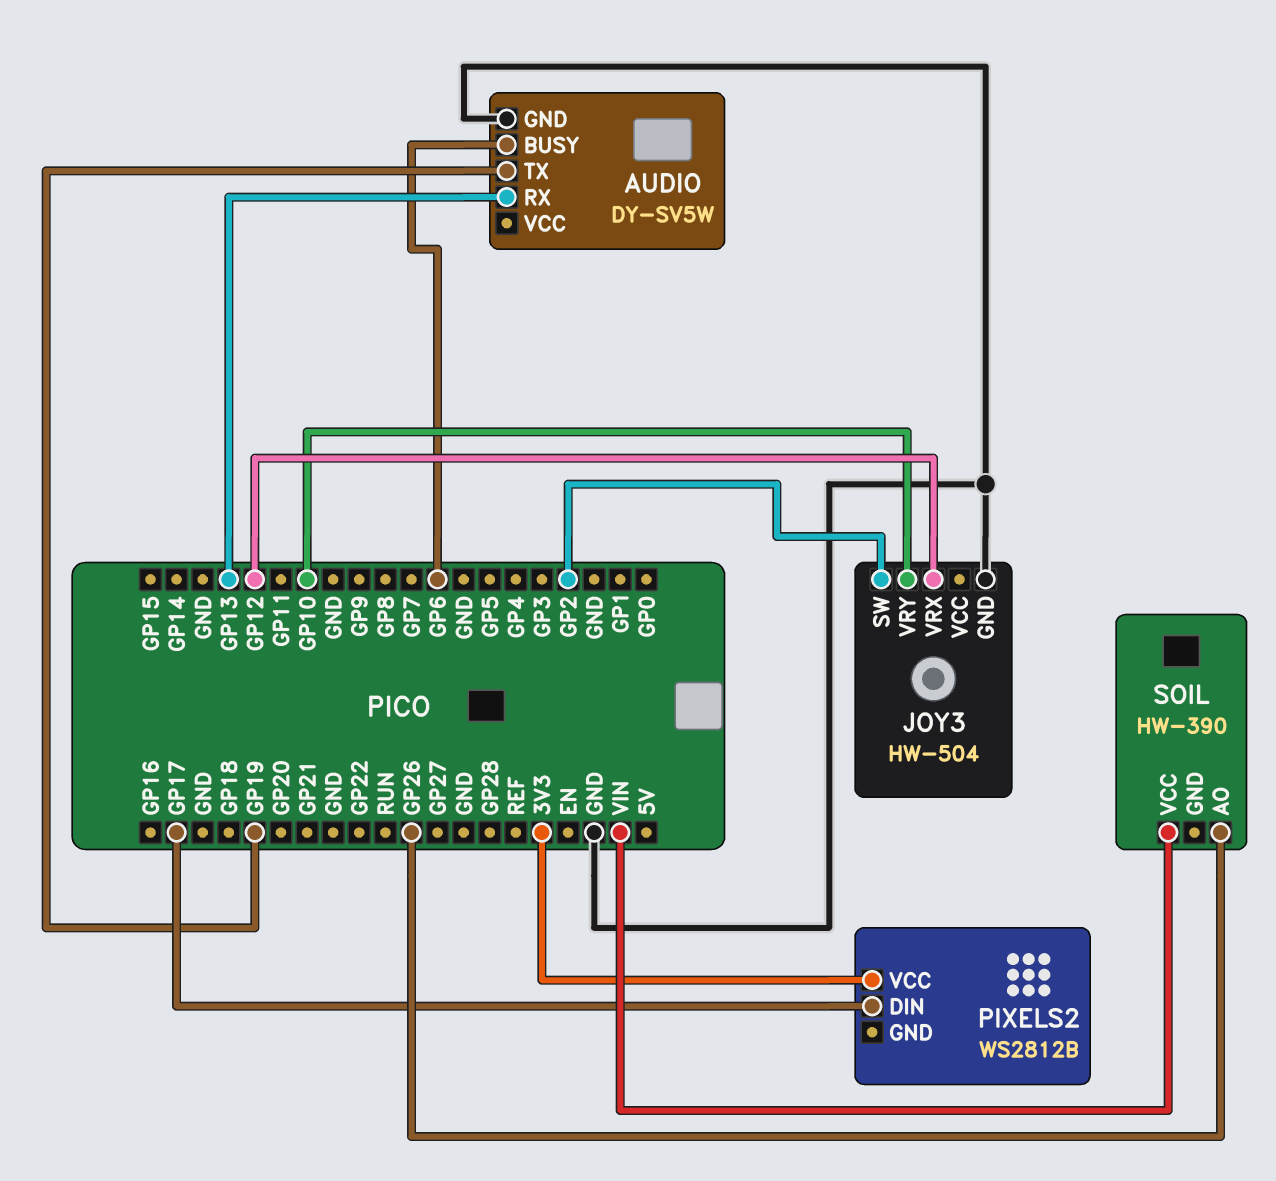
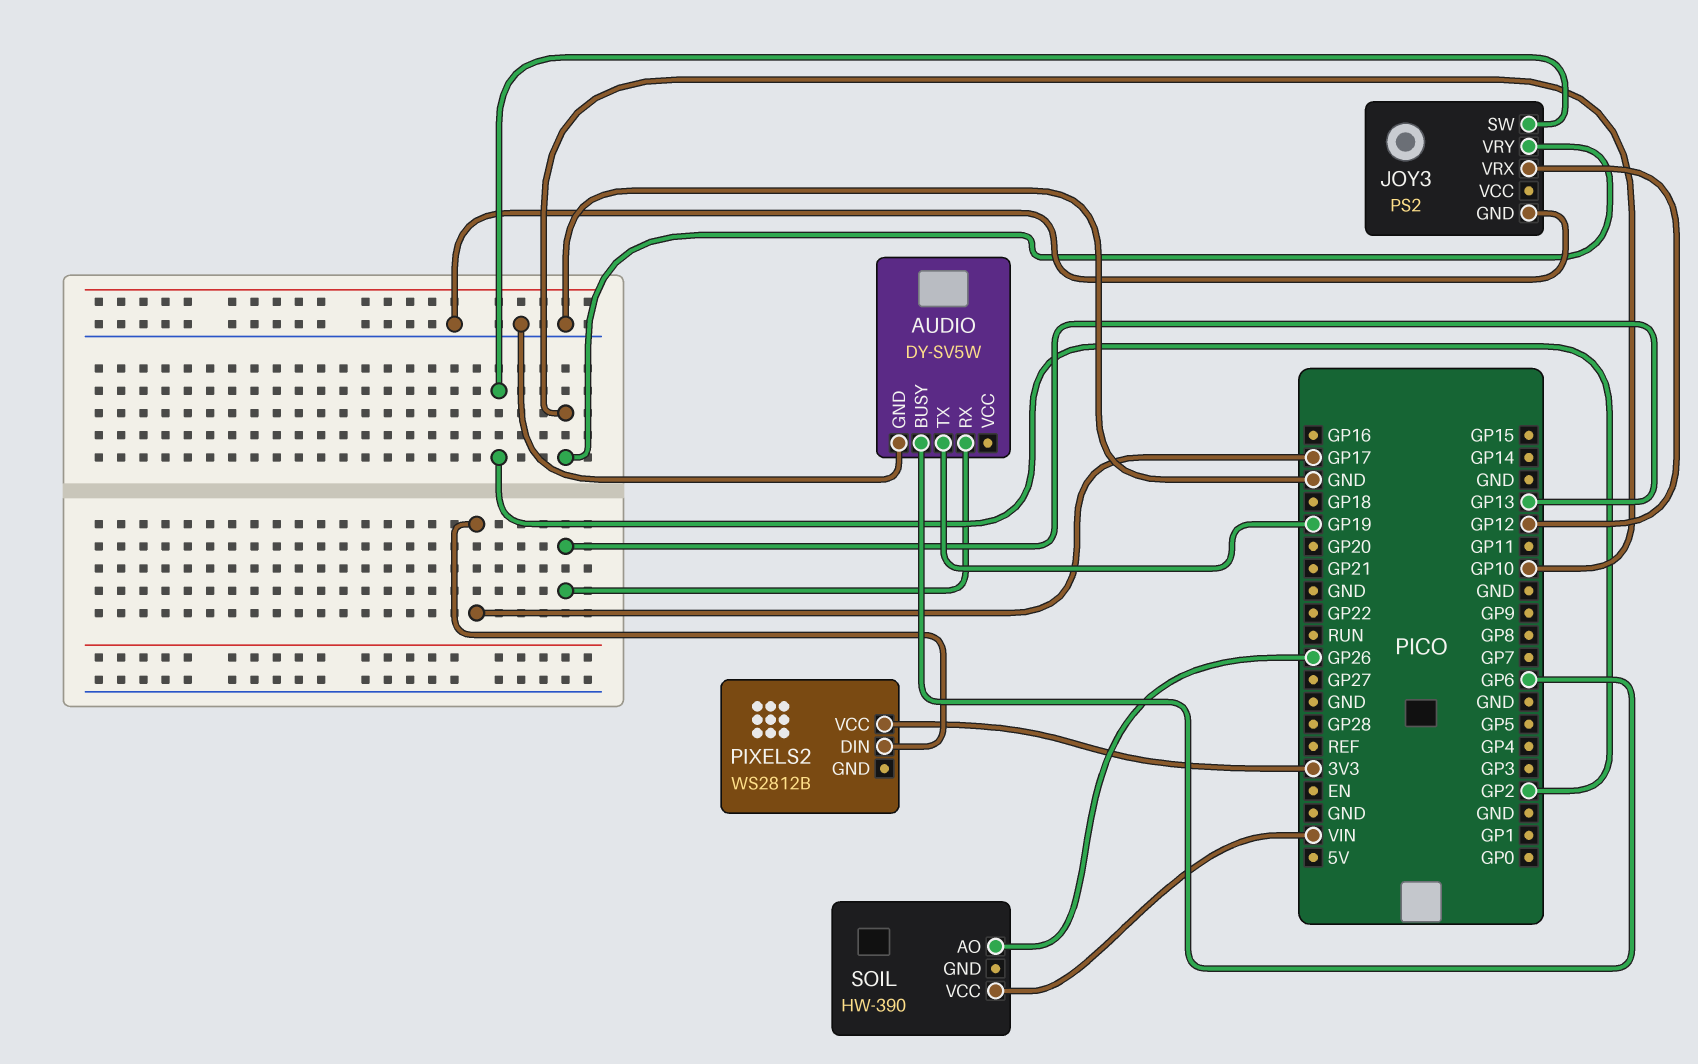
JOY3: HW-504 -> PS2

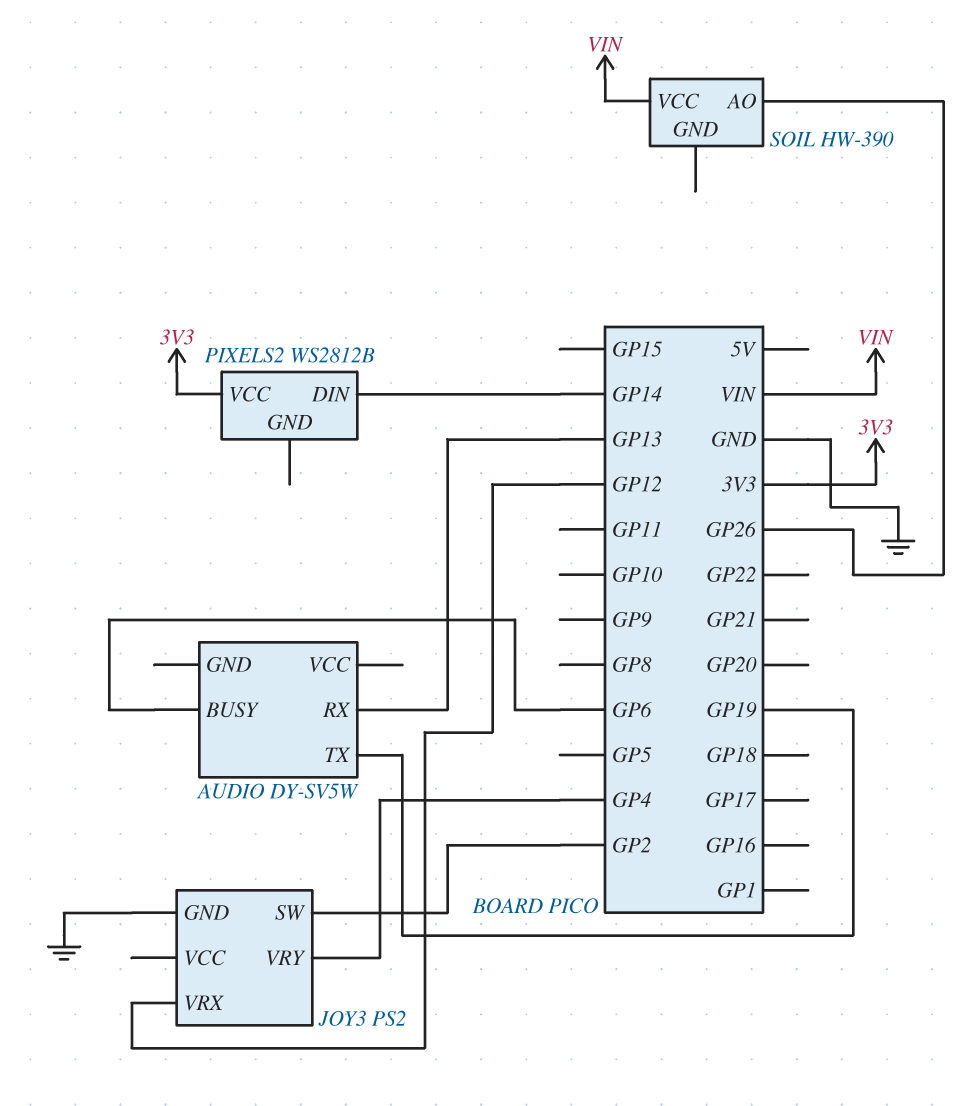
AUDIO pin GND: GND -> none
JOY3 pin VRY: GP10 -> GP4
PIXELS2 pin DIN: GP17 -> GP14

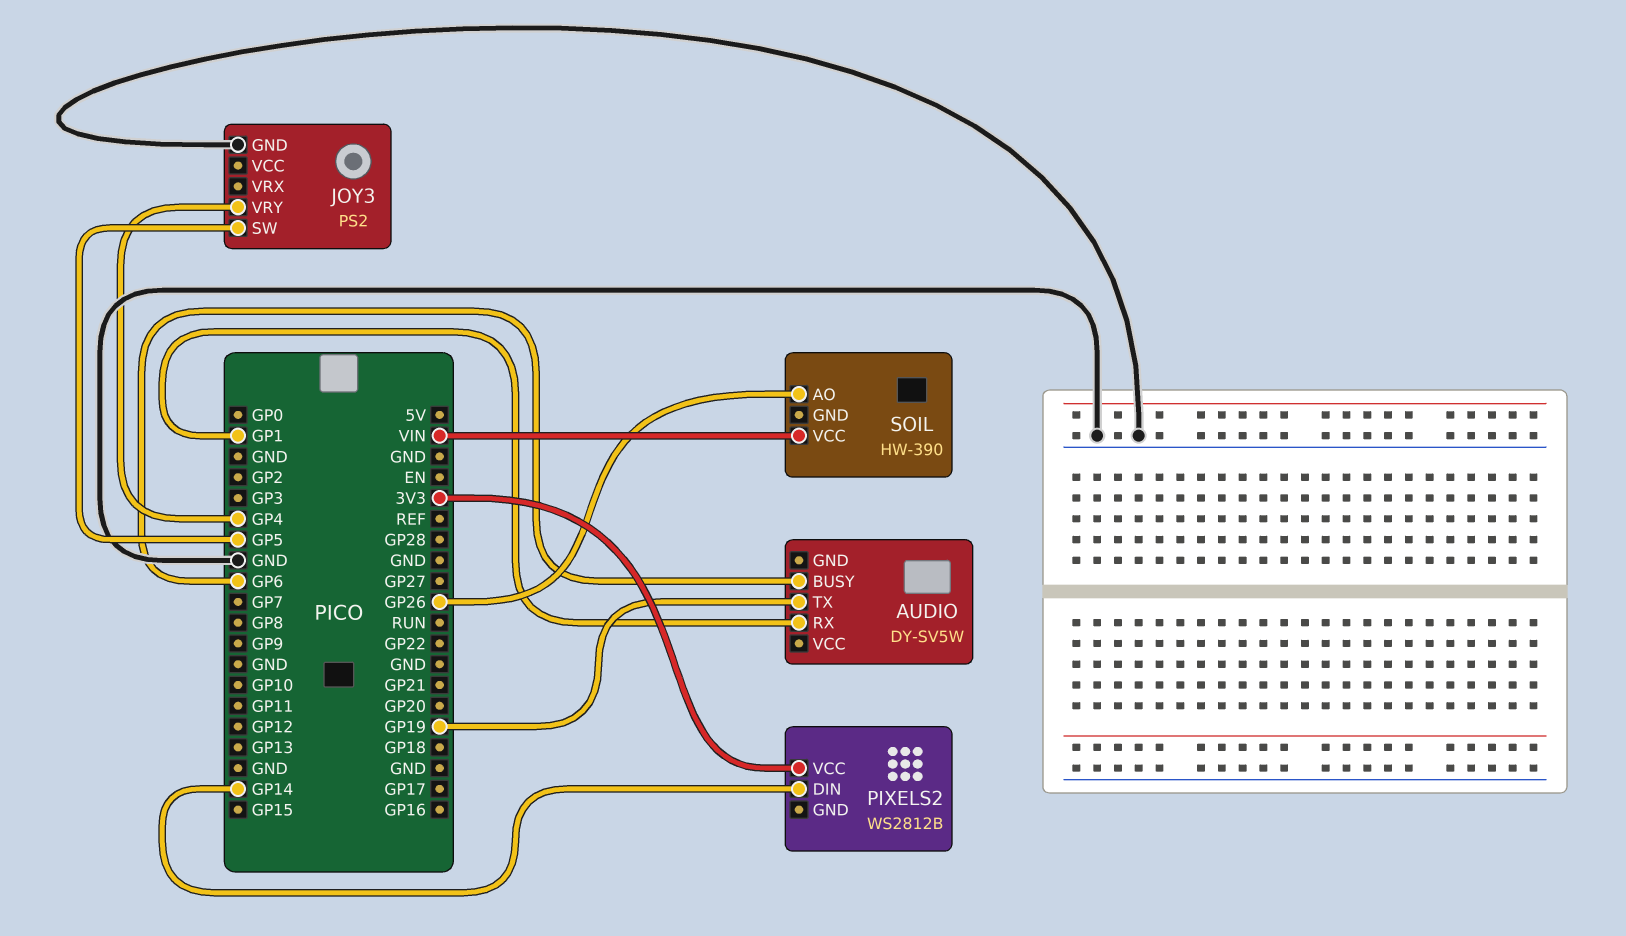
AUDIO pin RX: GP13 -> GP1
JOY3 pin SW: GP2 -> GP5
JOY3 pin VRX: GP12 -> none

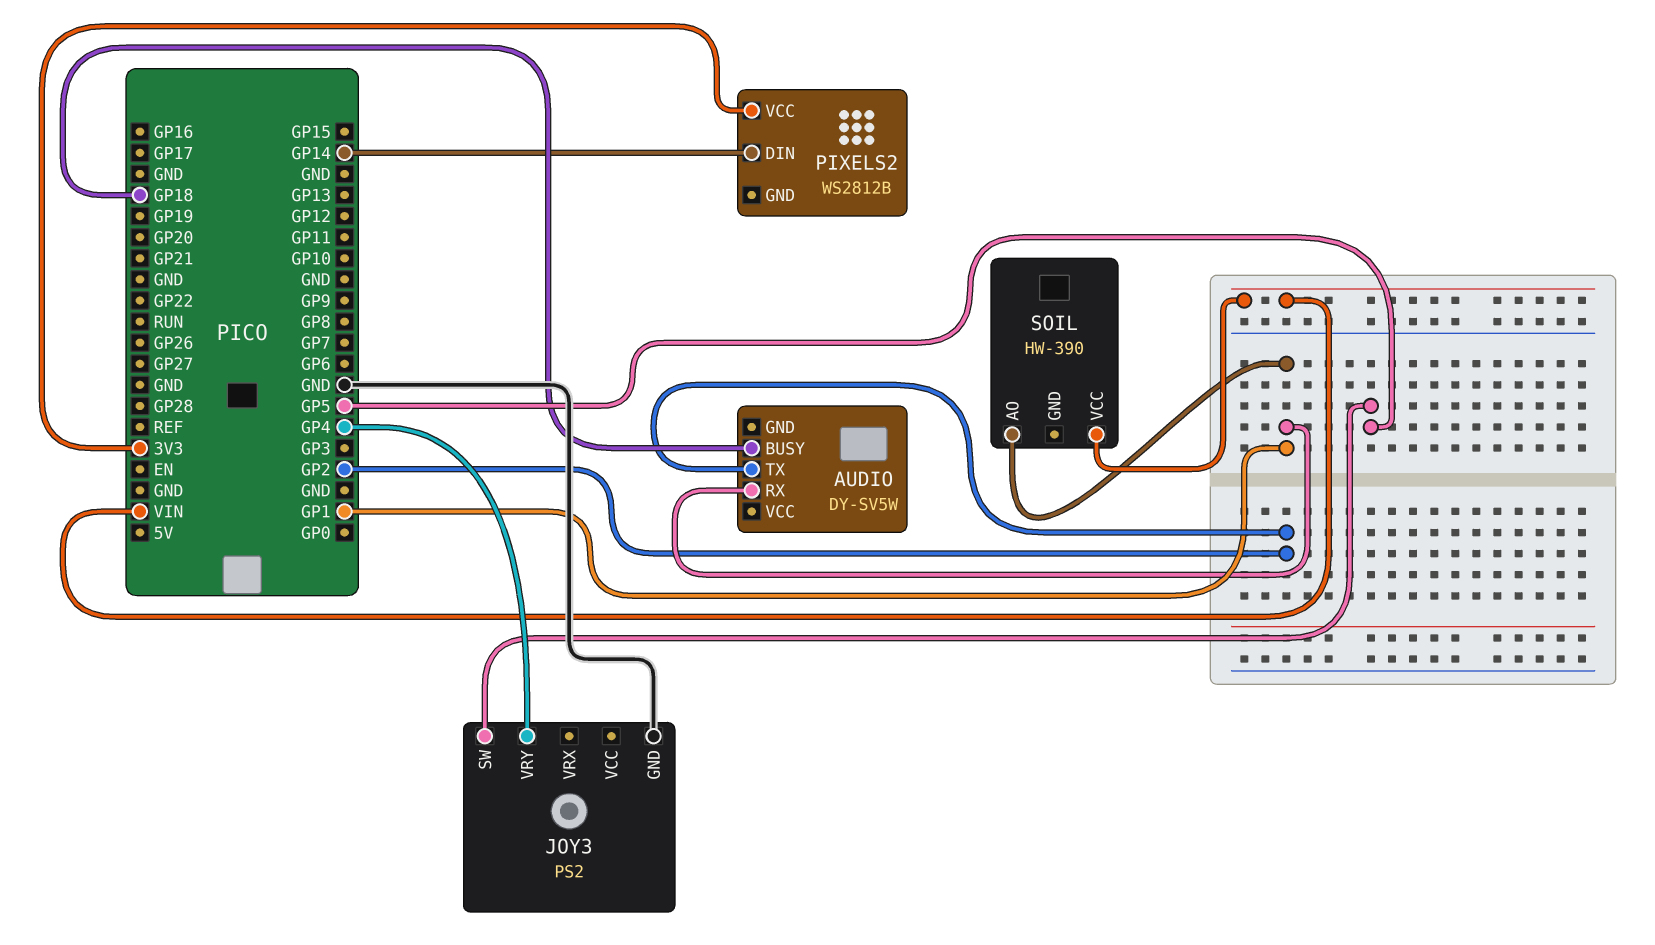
AUDIO pin BUSY: GP6 -> GP18
AUDIO pin TX: GP19 -> GP2
SOIL pin AO: GP26 -> GP1

